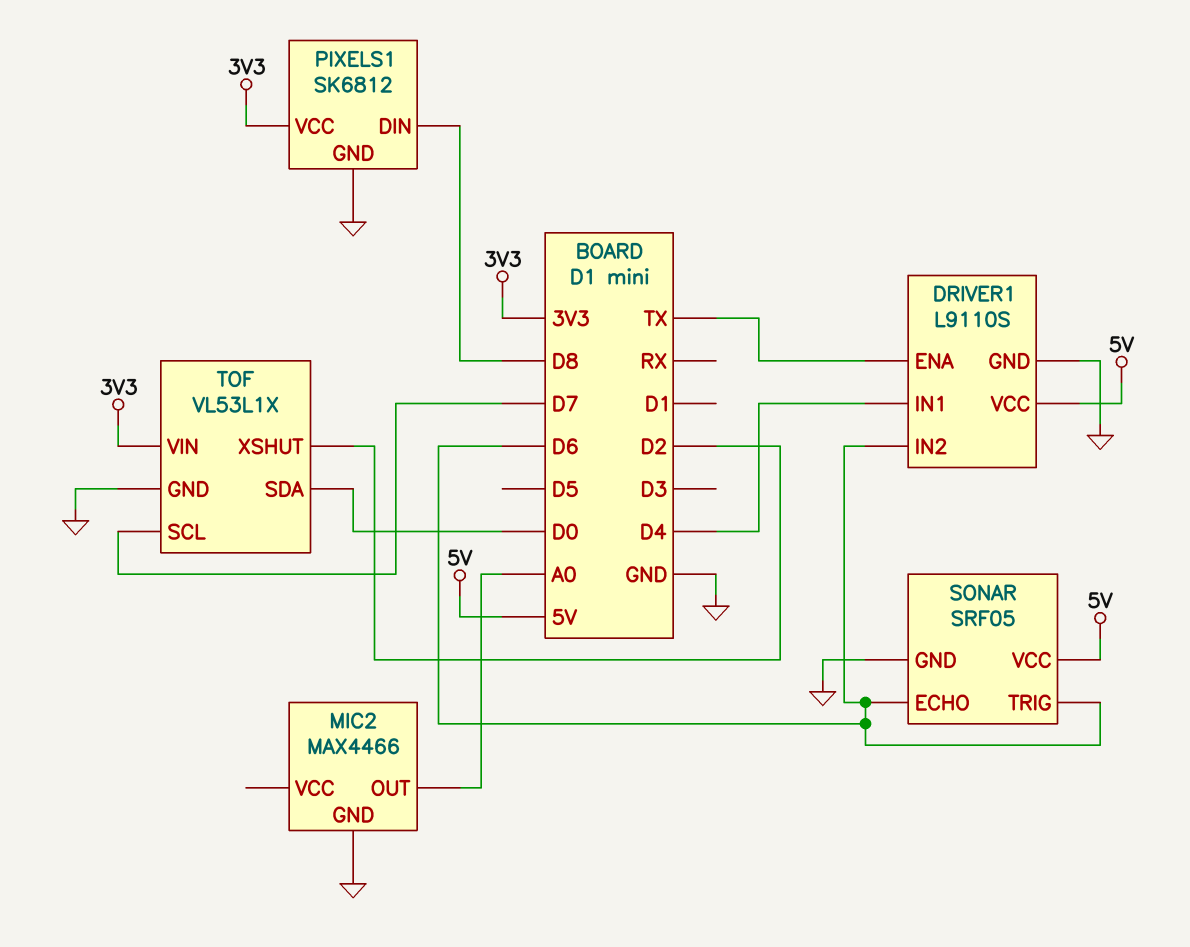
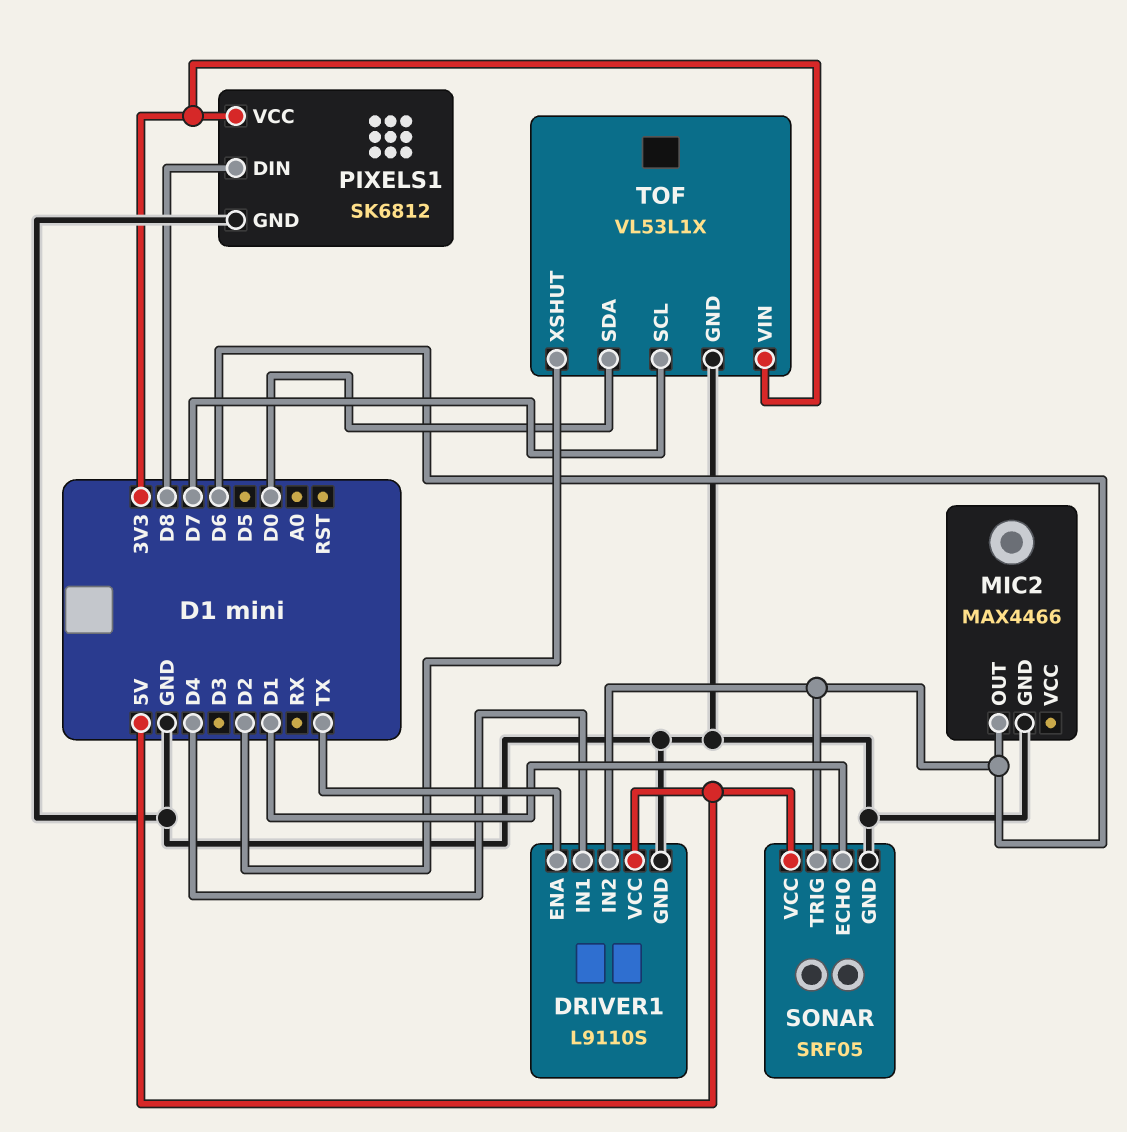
MIC2 pin OUT: A0 -> D6
SONAR pin ECHO: D6 -> D1

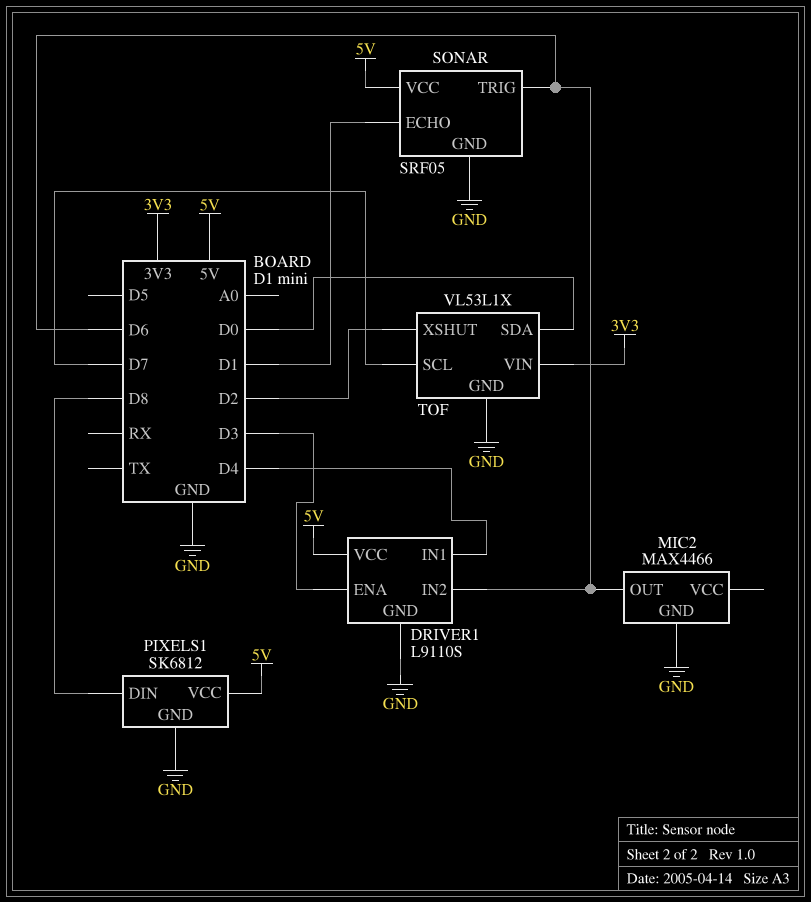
DRIVER1 pin ENA: TX -> D3
PIXELS1 pin VCC: 3V3 -> 5V

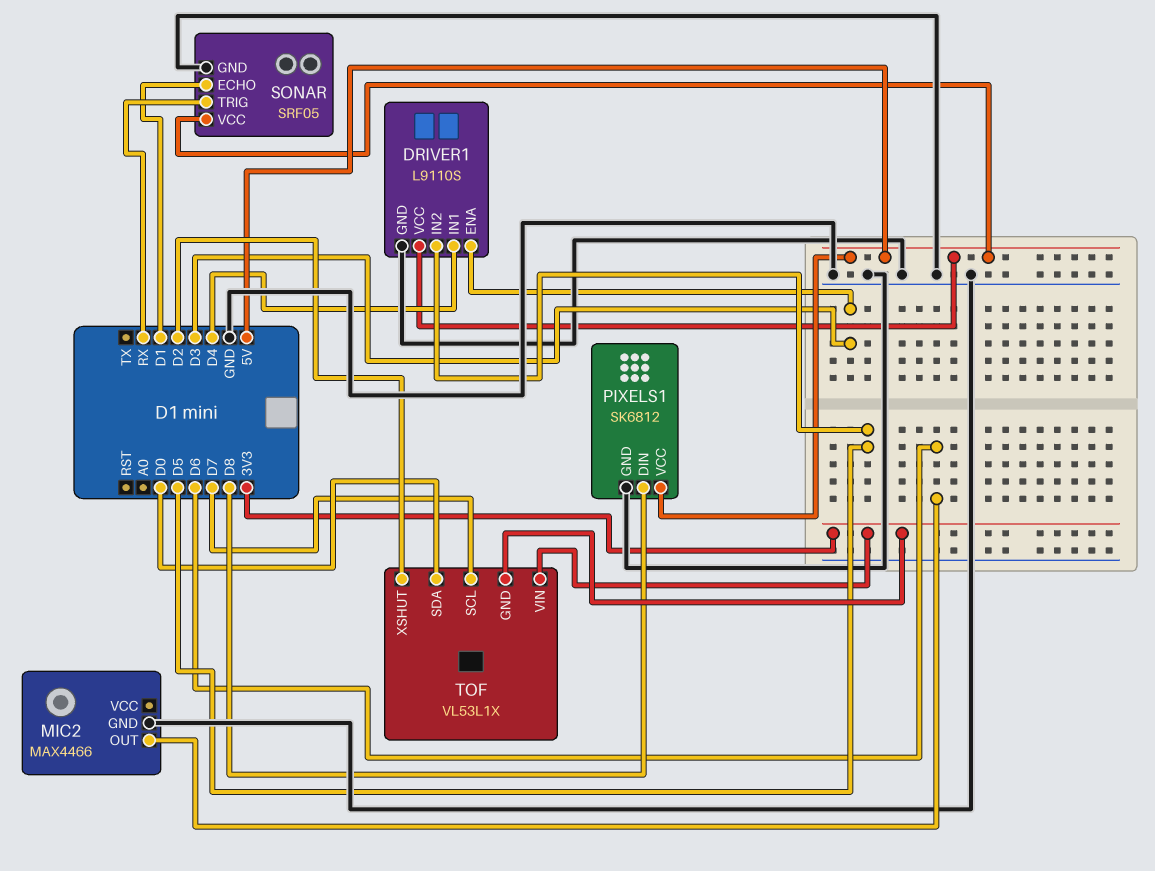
DRIVER1 pin IN2: D6 -> D5
SONAR pin TRIG: D6 -> RX
TOF pin GND: GND -> 3V3

